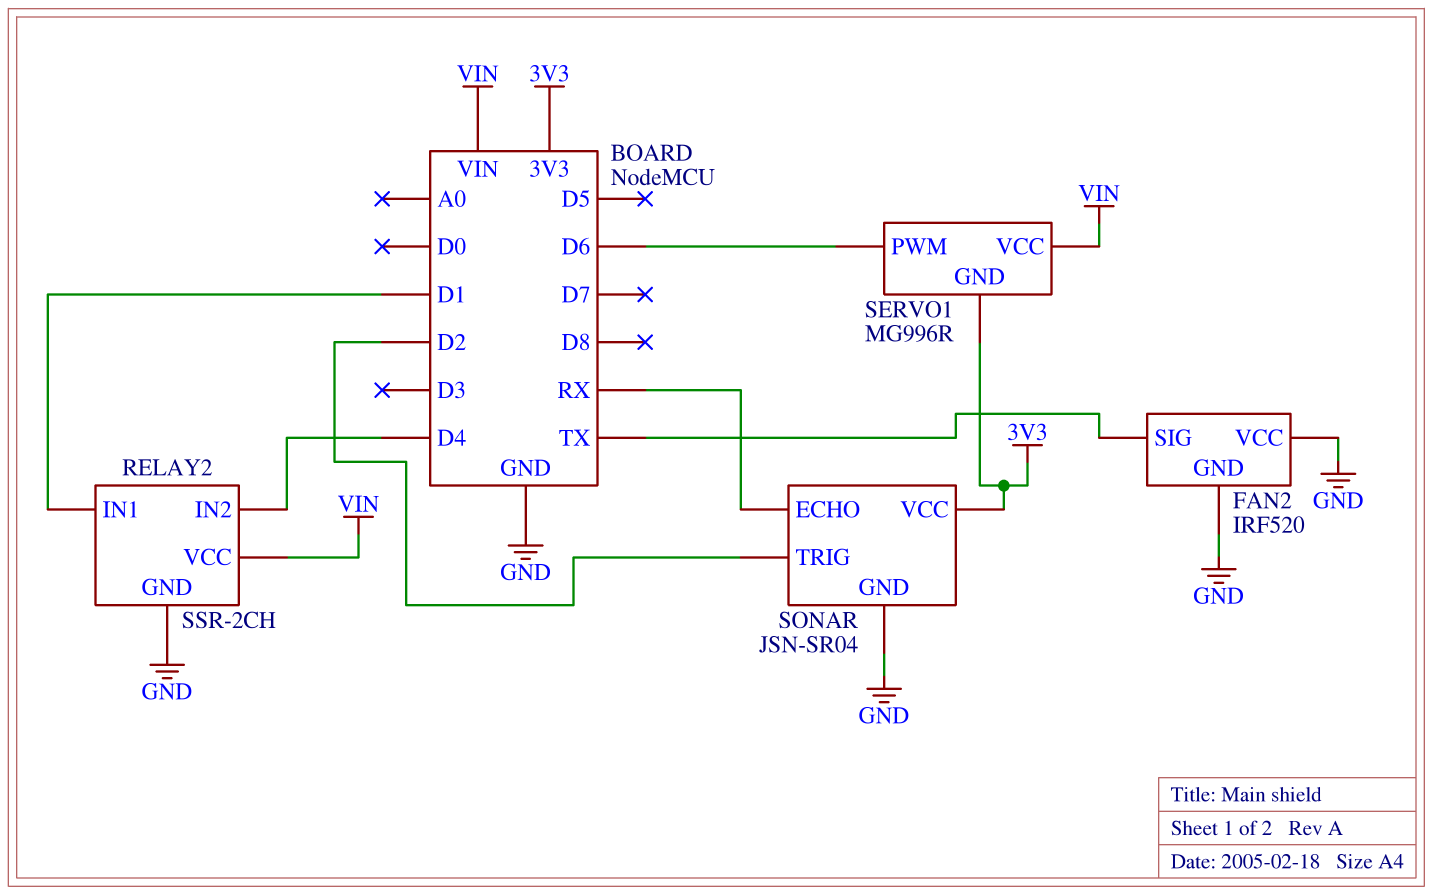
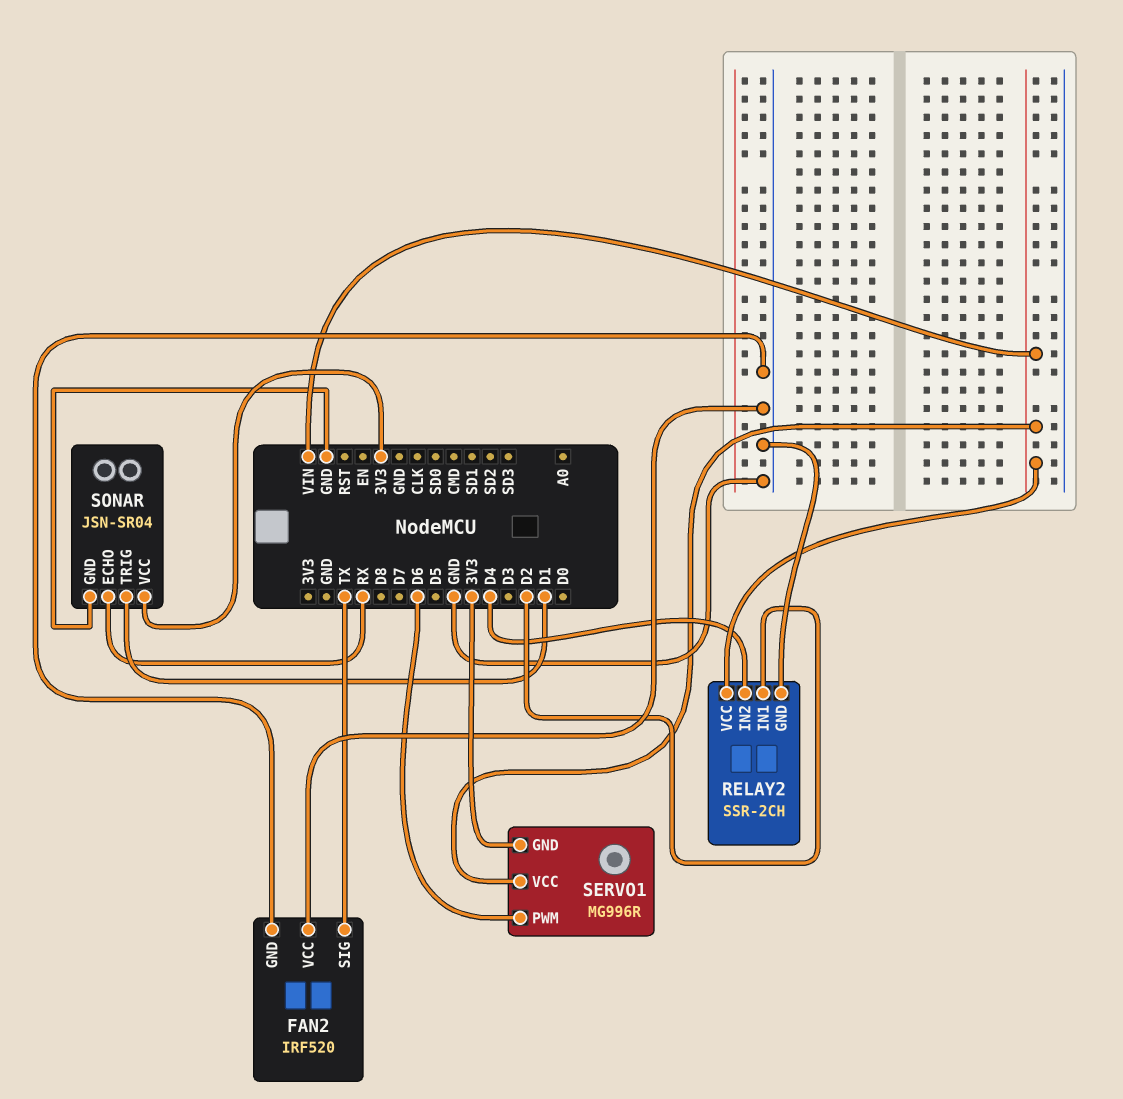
RELAY2 pin IN1: D1 -> D2
SONAR pin TRIG: D2 -> D1

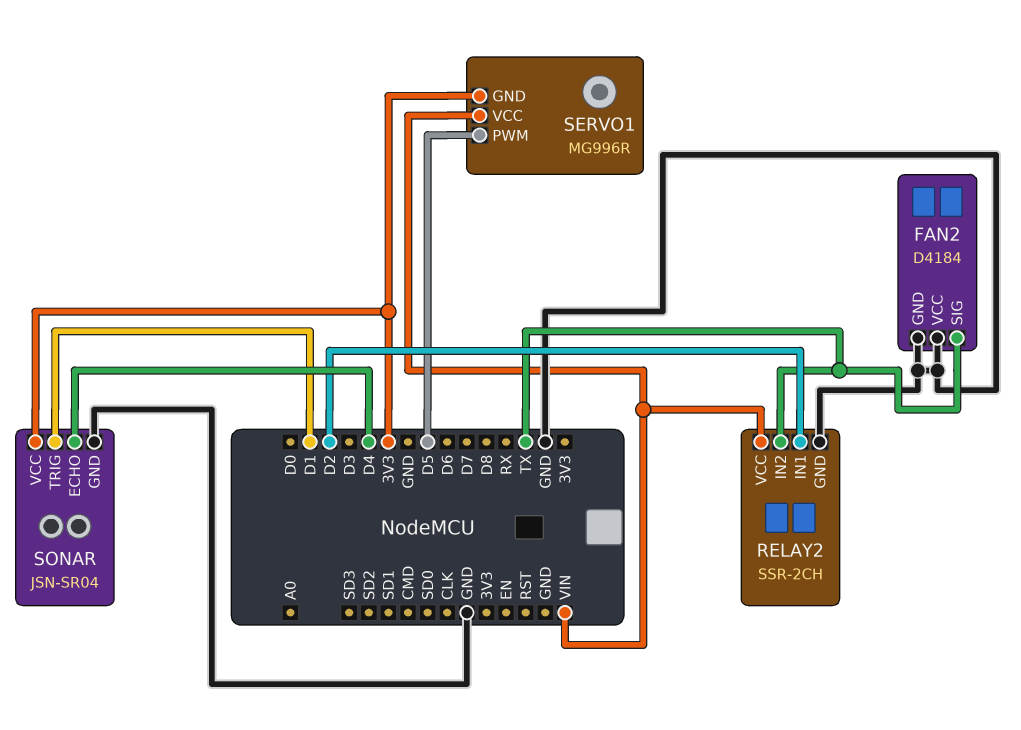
FAN2: IRF520 -> D4184
RELAY2 pin IN2: D4 -> TX
SERVO1 pin PWM: D6 -> D5
SONAR pin ECHO: RX -> D4

